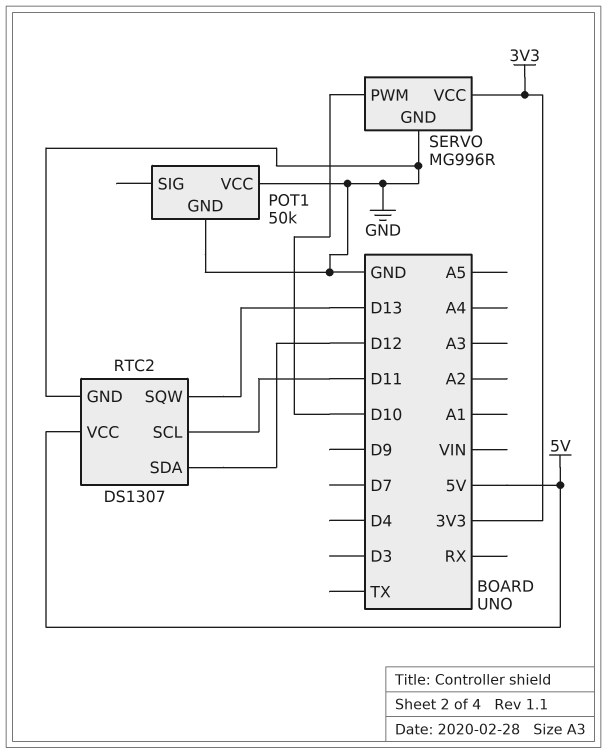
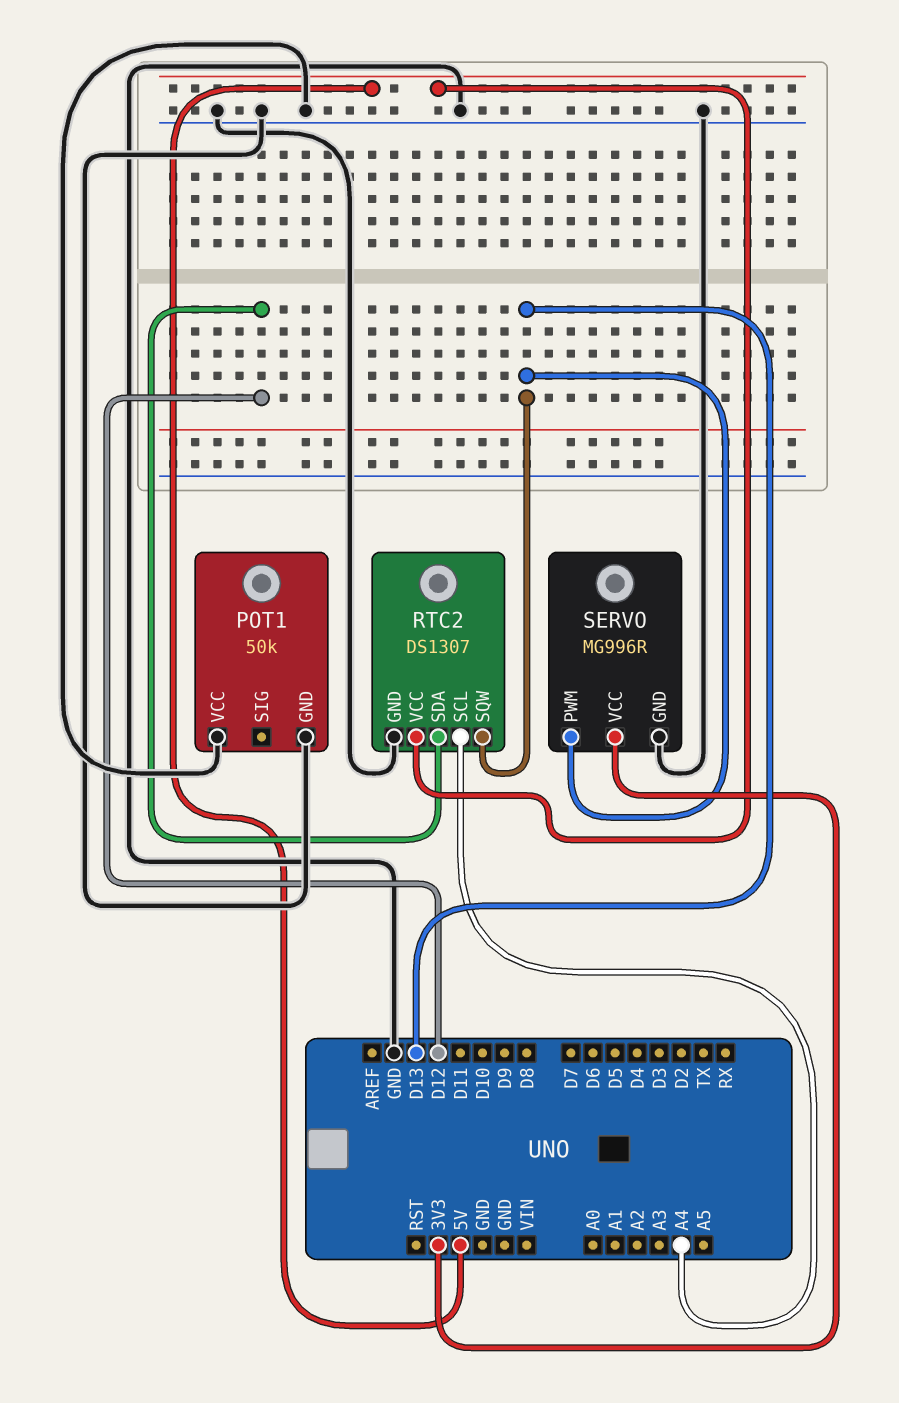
RTC2 pin SCL: D11 -> A4
SERVO pin PWM: D10 -> D13

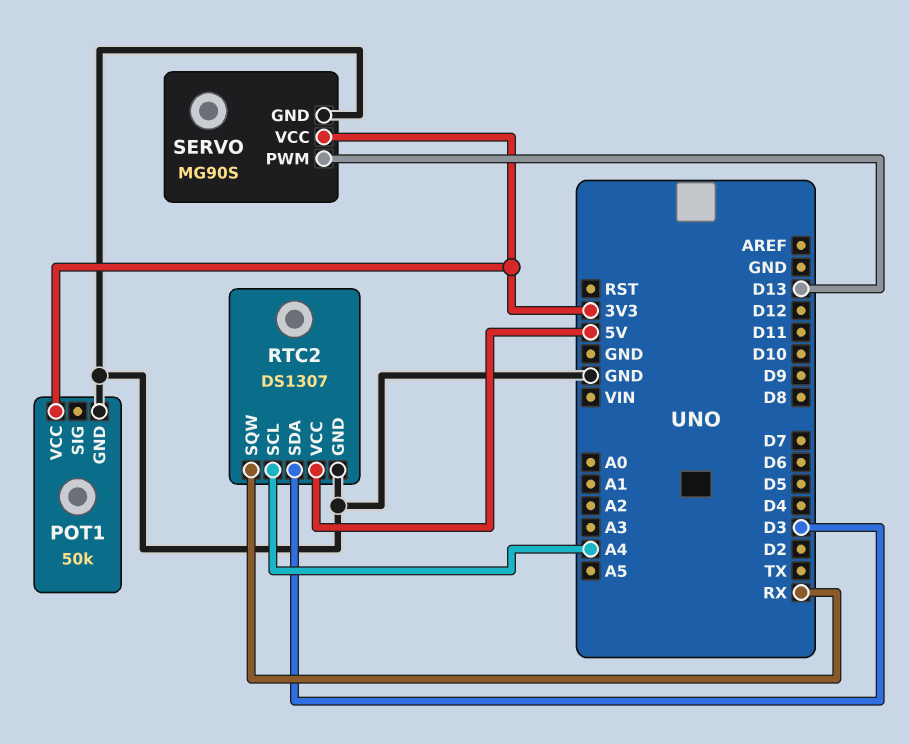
POT1 pin VCC: GND -> 3V3
RTC2 pin SDA: D12 -> D3
RTC2 pin SQW: D13 -> RX
SERVO: MG996R -> MG90S

